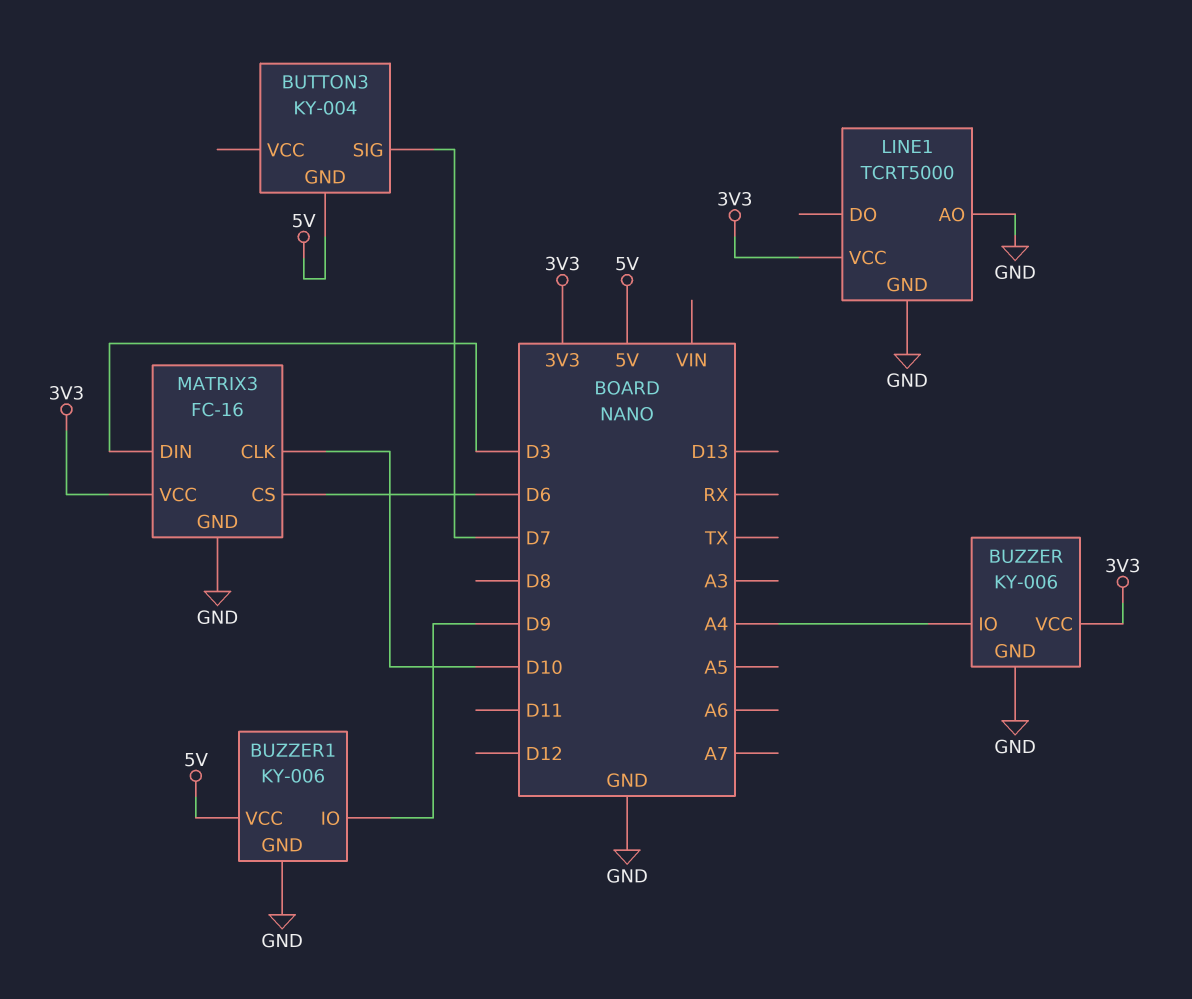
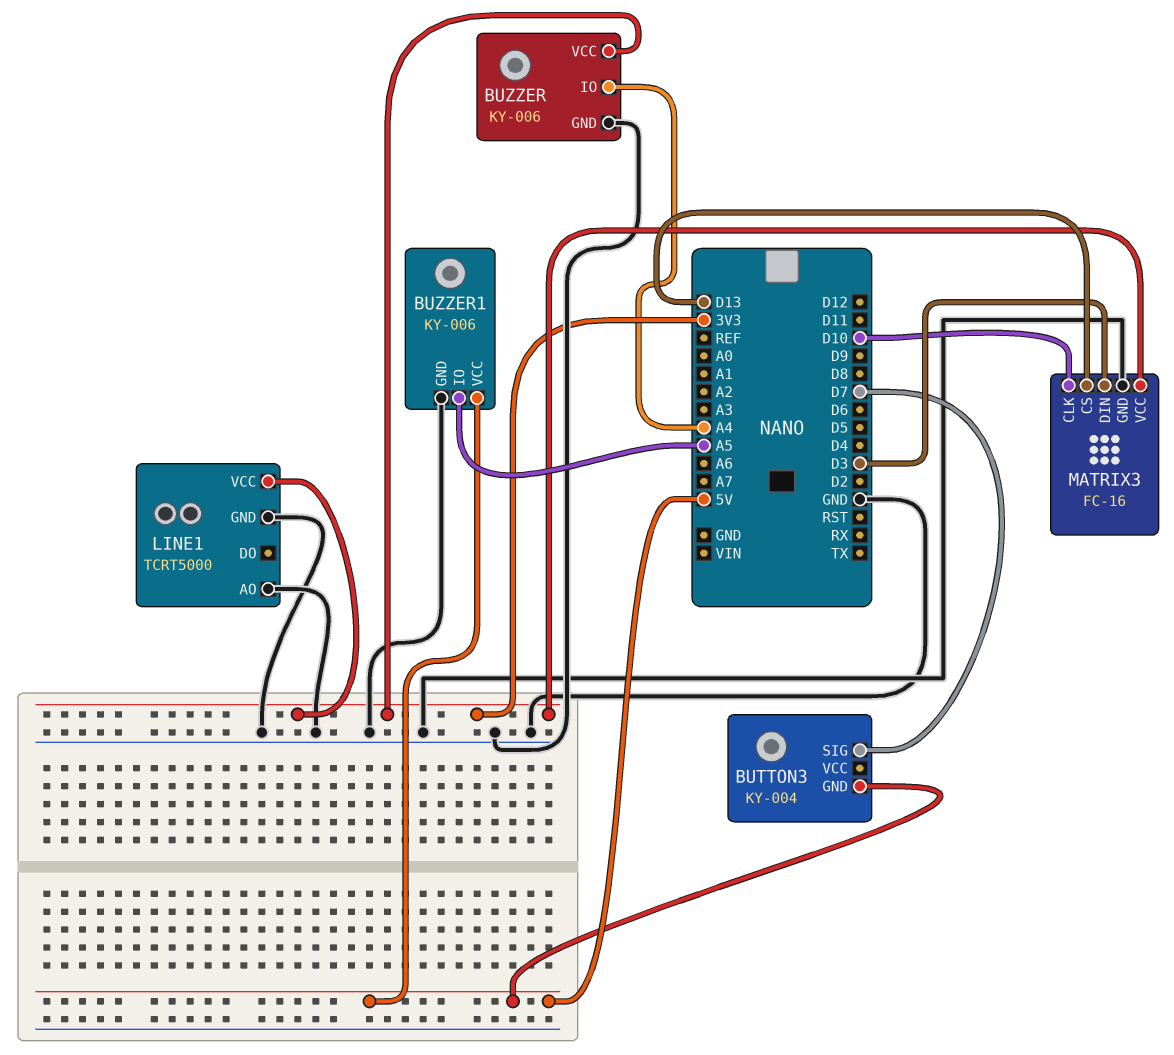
BUZZER1 pin IO: D9 -> A5
MATRIX3 pin CS: D6 -> D13

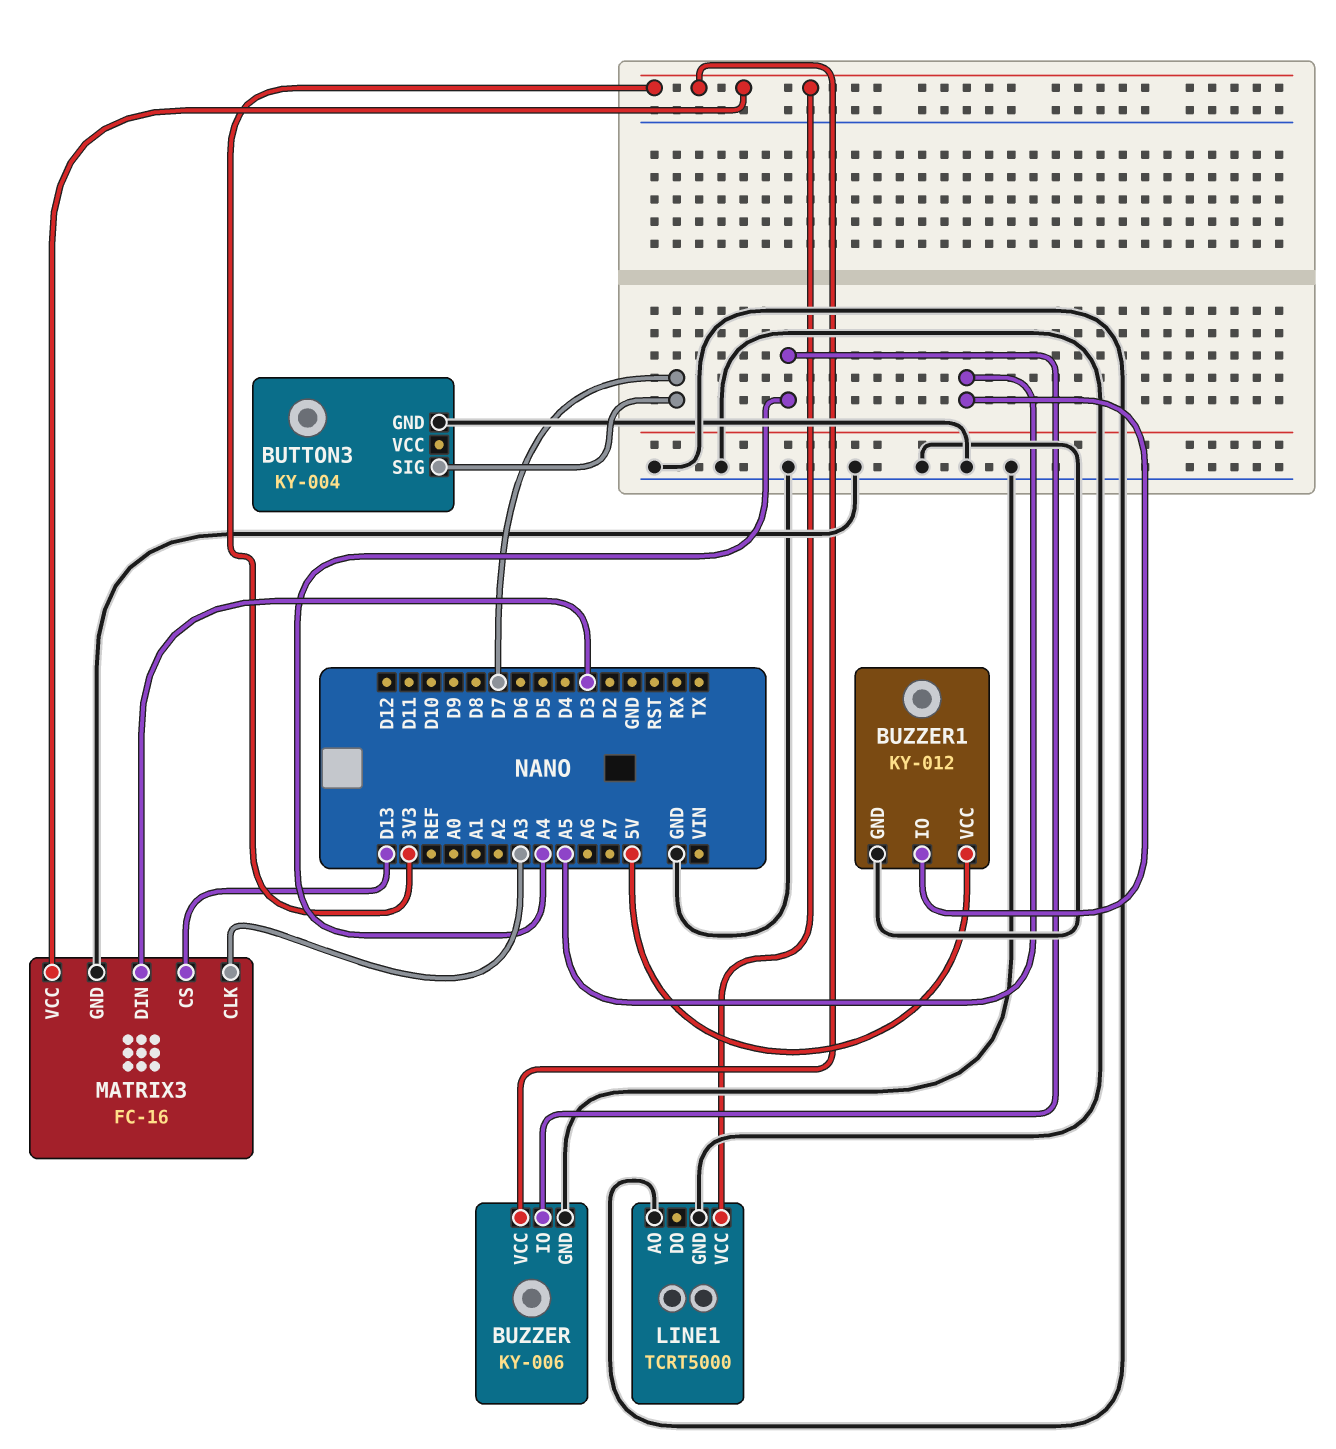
BUTTON3 pin GND: 5V -> GND
BUZZER1: KY-006 -> KY-012
MATRIX3 pin CLK: D10 -> A3

